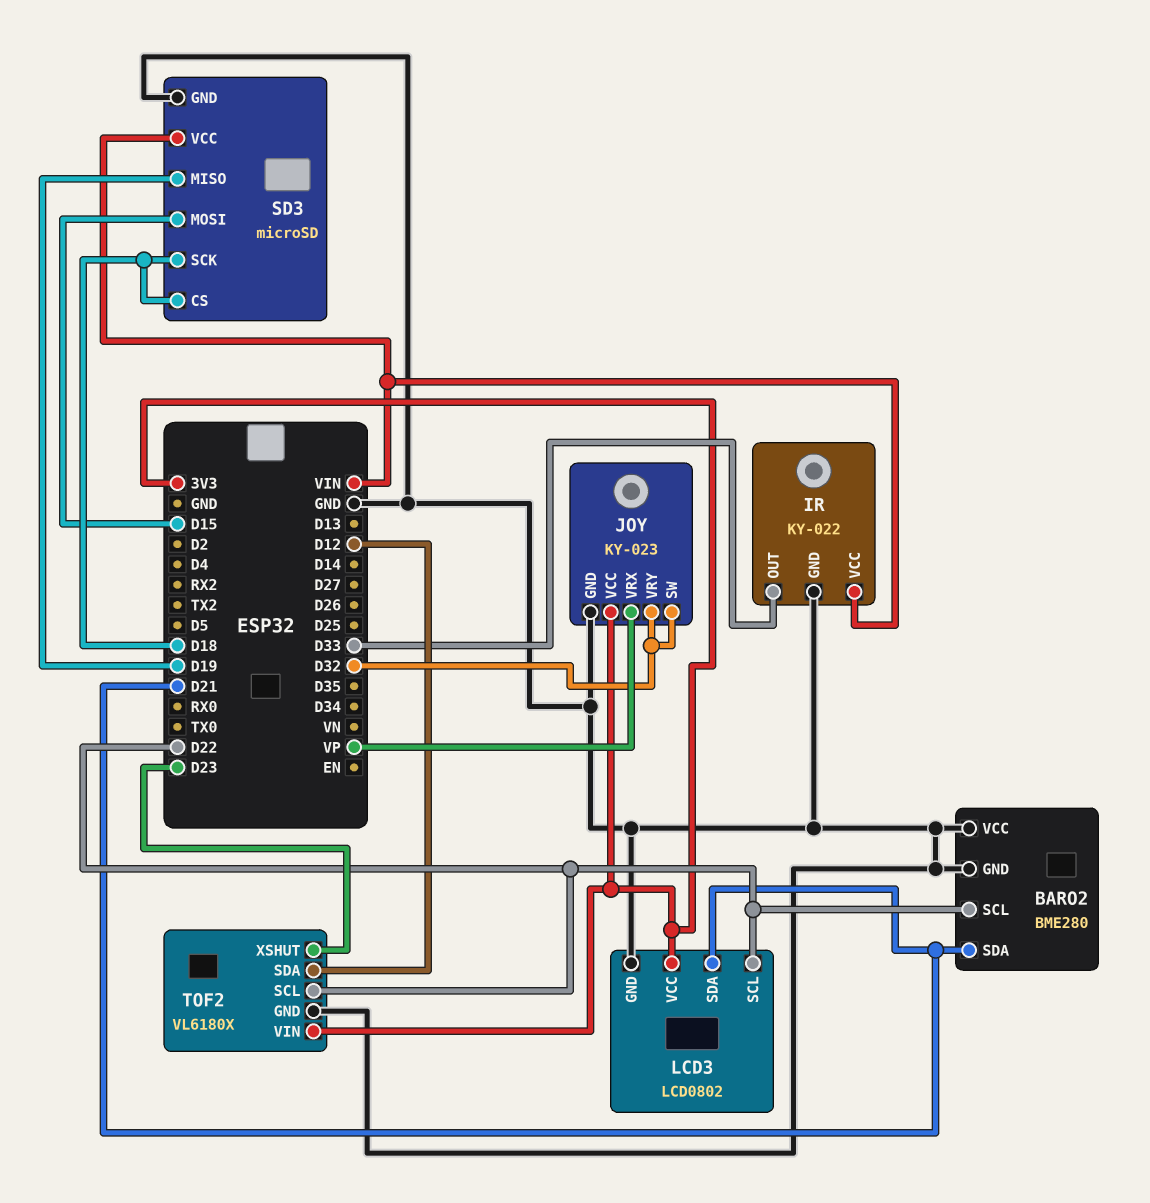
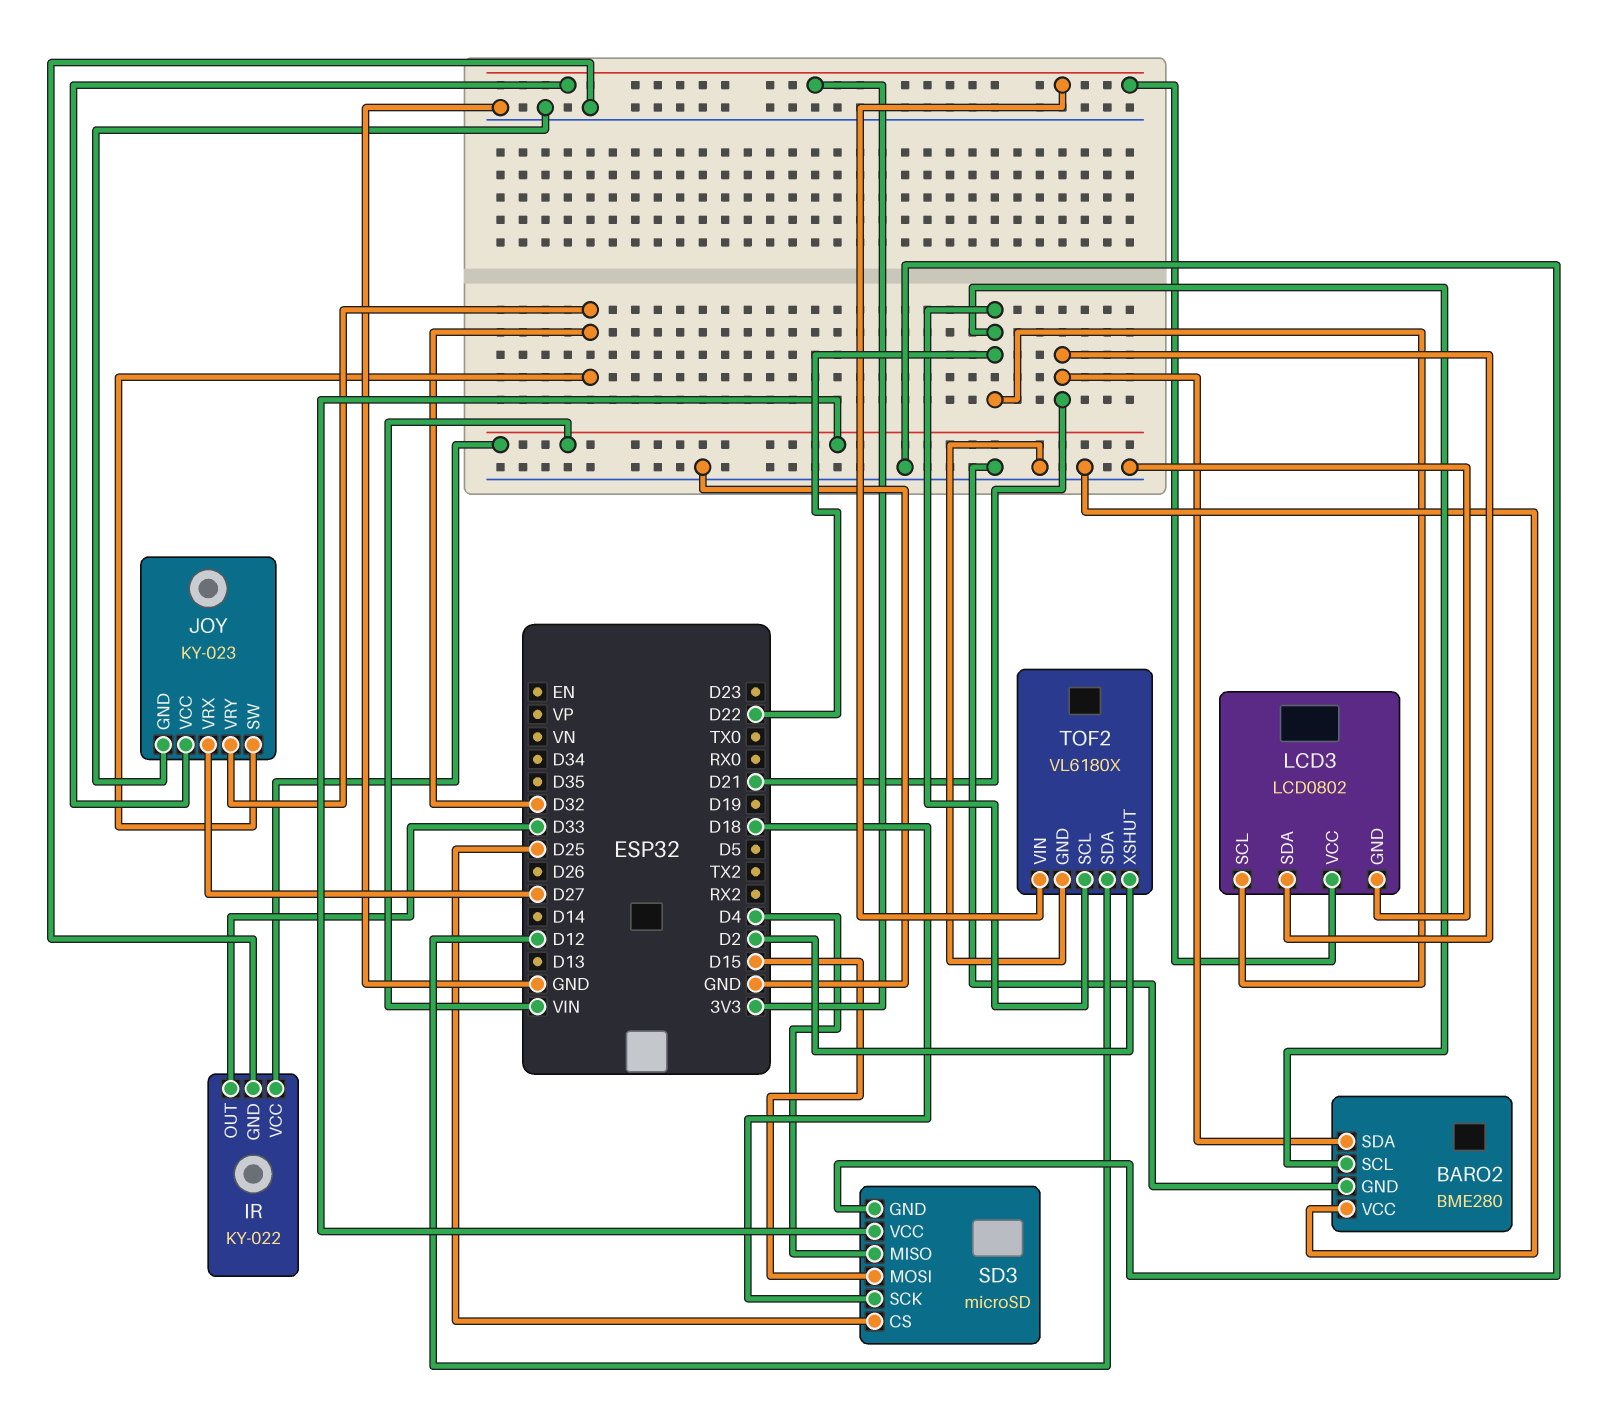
JOY pin VRX: VP -> D27
SD3 pin CS: D18 -> D25
SD3 pin MISO: D19 -> D4
TOF2 pin XSHUT: D23 -> D2

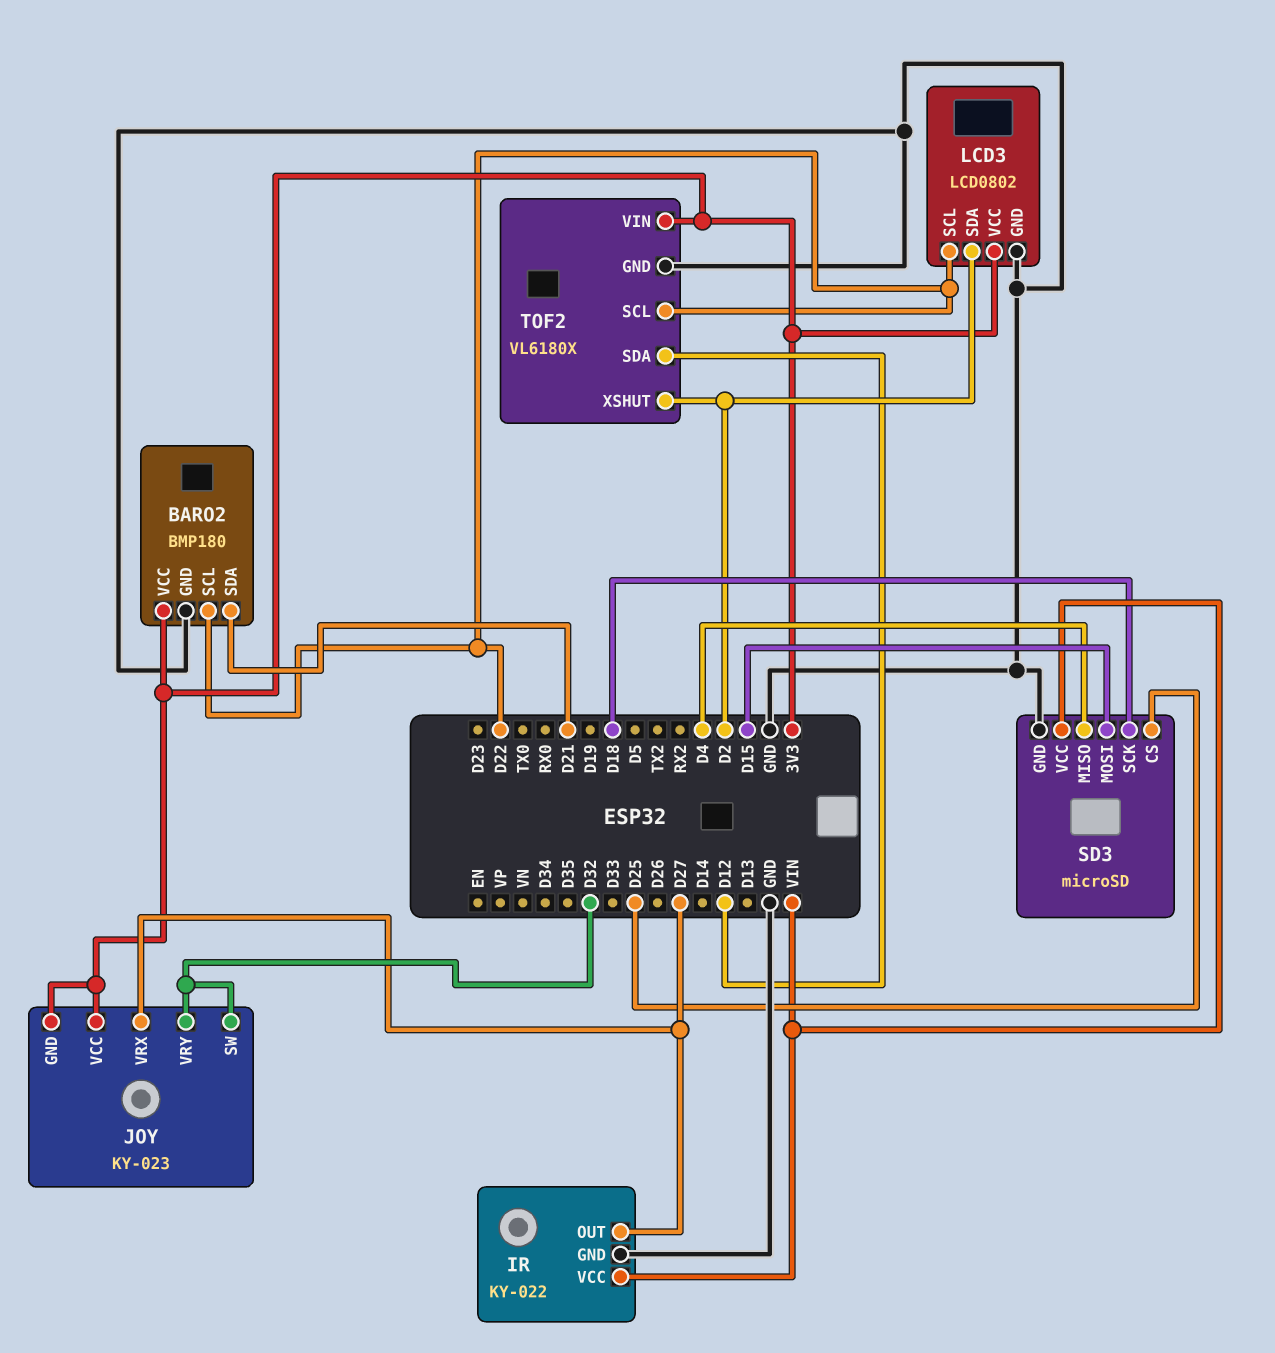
BARO2: BME280 -> BMP180
BARO2 pin VCC: GND -> 3V3
IR pin OUT: D33 -> D27
JOY pin GND: GND -> 3V3
LCD3 pin SDA: D21 -> D2

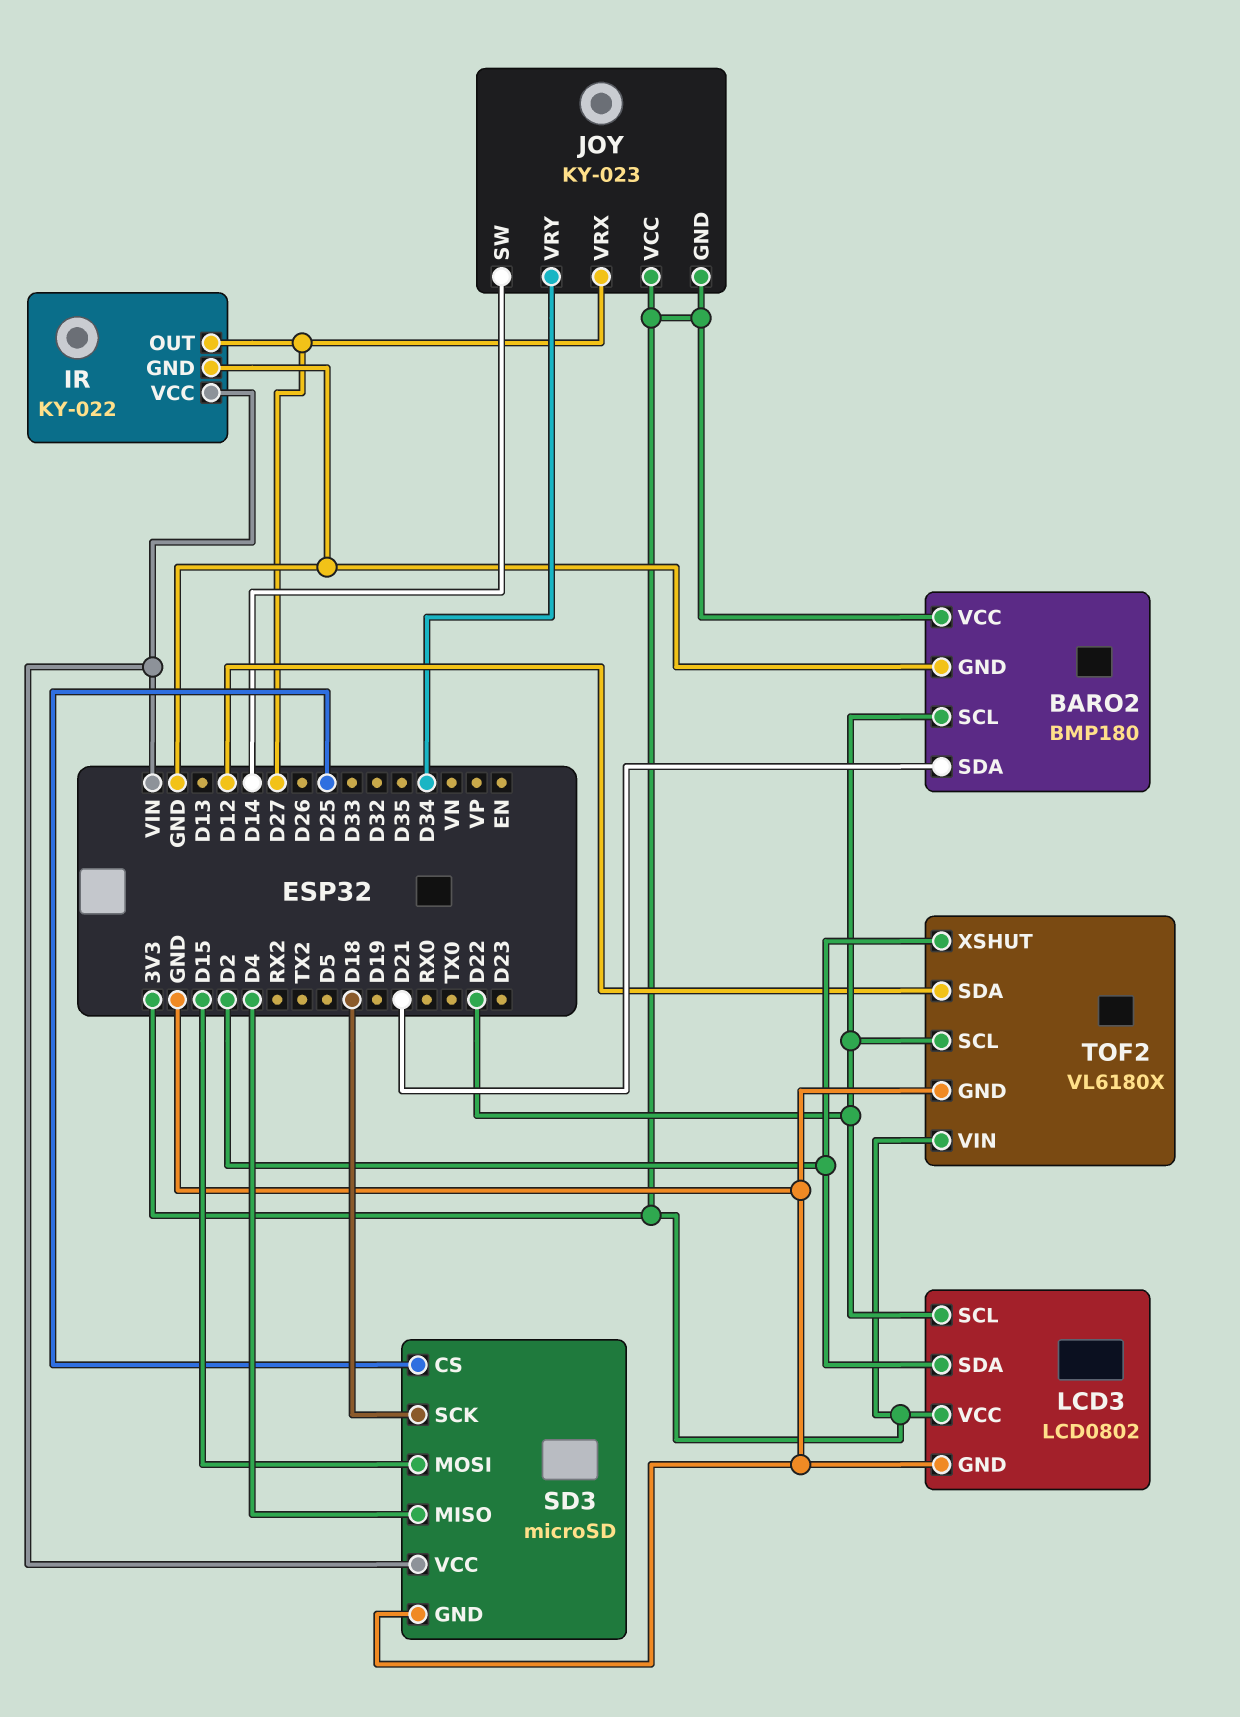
JOY pin SW: D32 -> D14
JOY pin VRY: D32 -> D34

